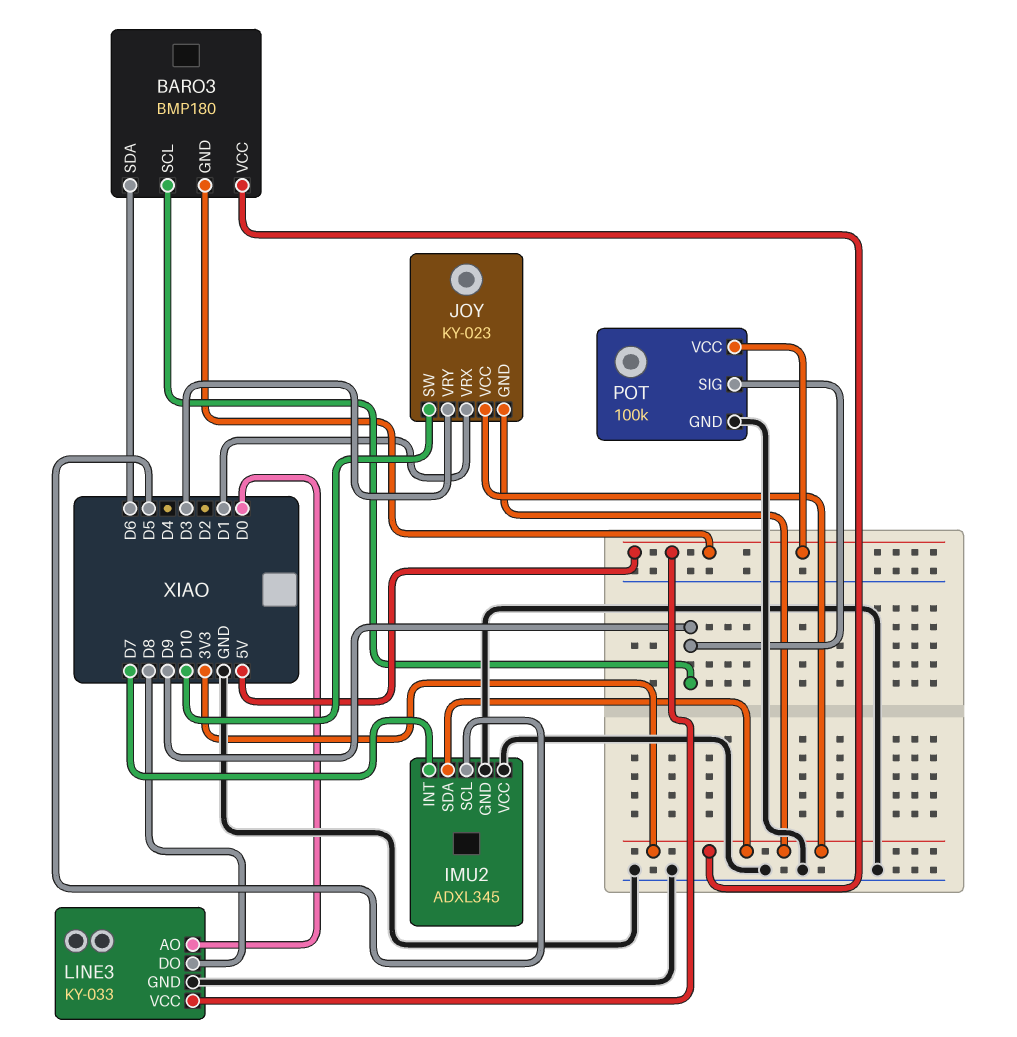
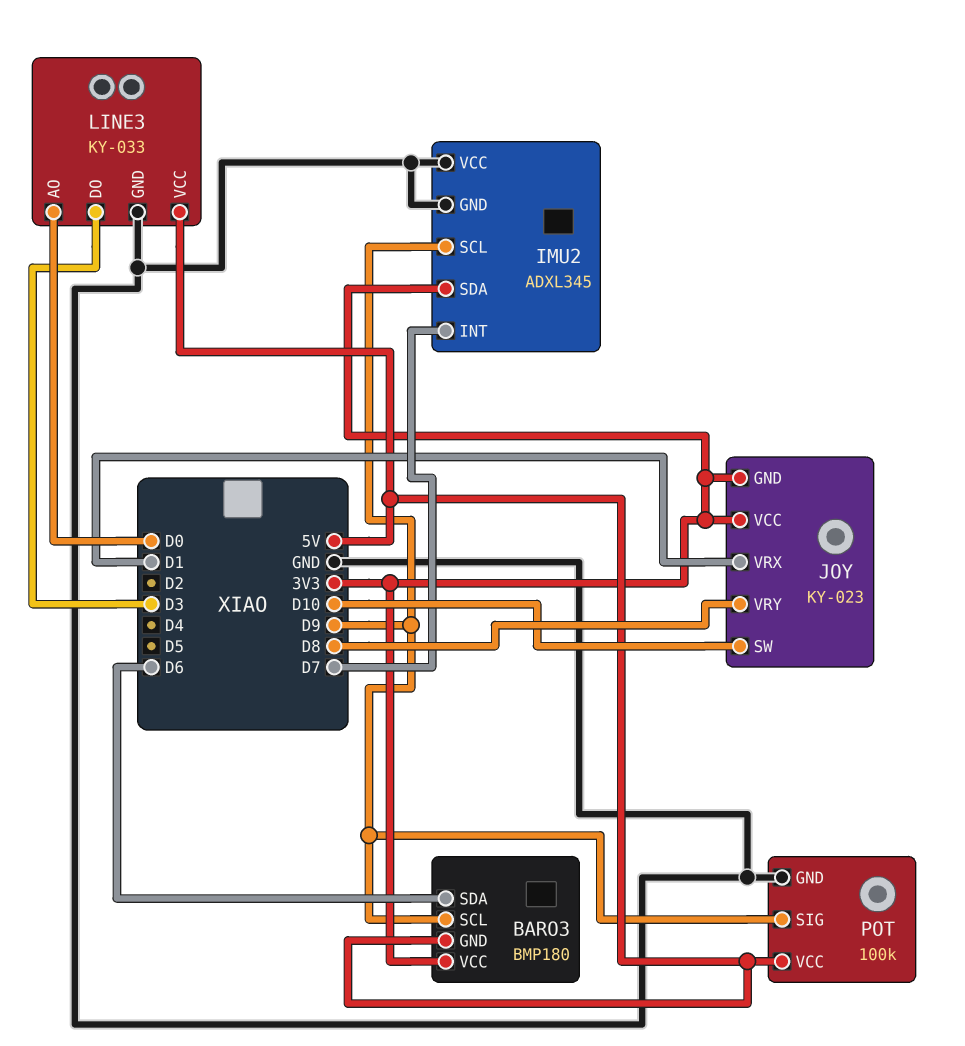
IMU2 pin SCL: D5 -> D9
JOY pin VRY: D3 -> D8
LINE3 pin DO: D8 -> D3

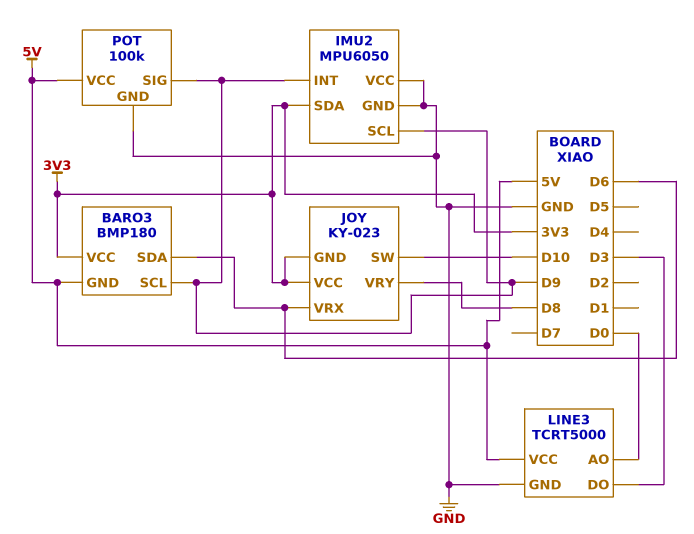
IMU2: ADXL345 -> MPU6050
IMU2 pin INT: D7 -> D9
JOY pin VRX: D1 -> D6
LINE3: KY-033 -> TCRT5000

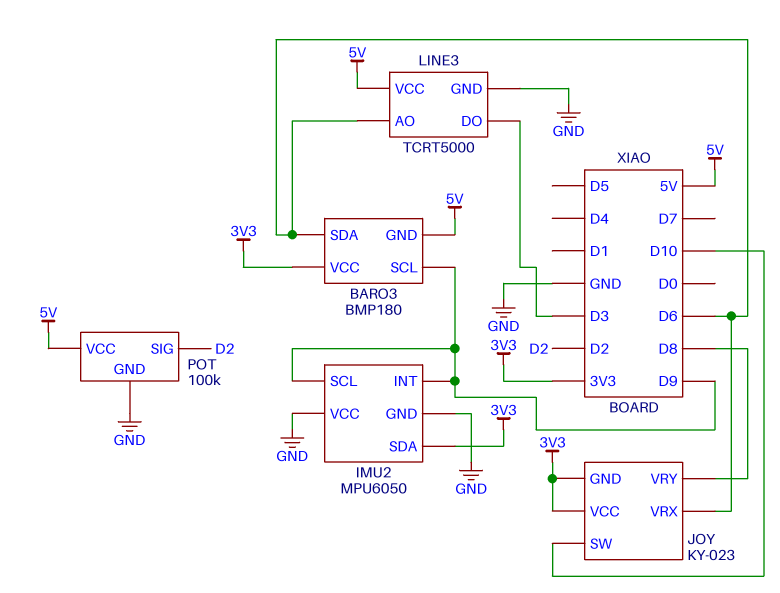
LINE3 pin AO: D0 -> D6
POT pin SIG: D9 -> D2

